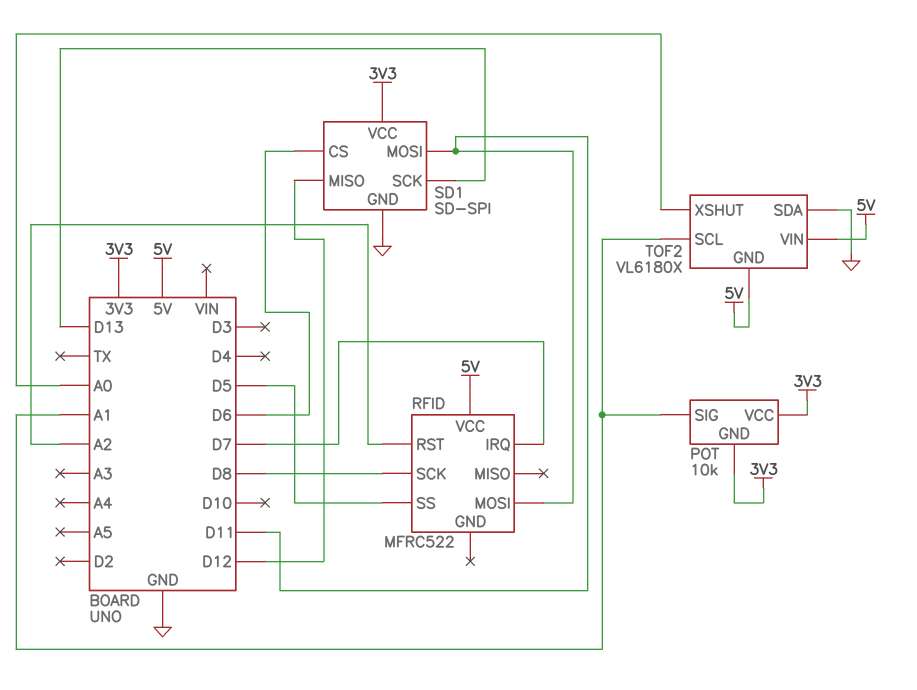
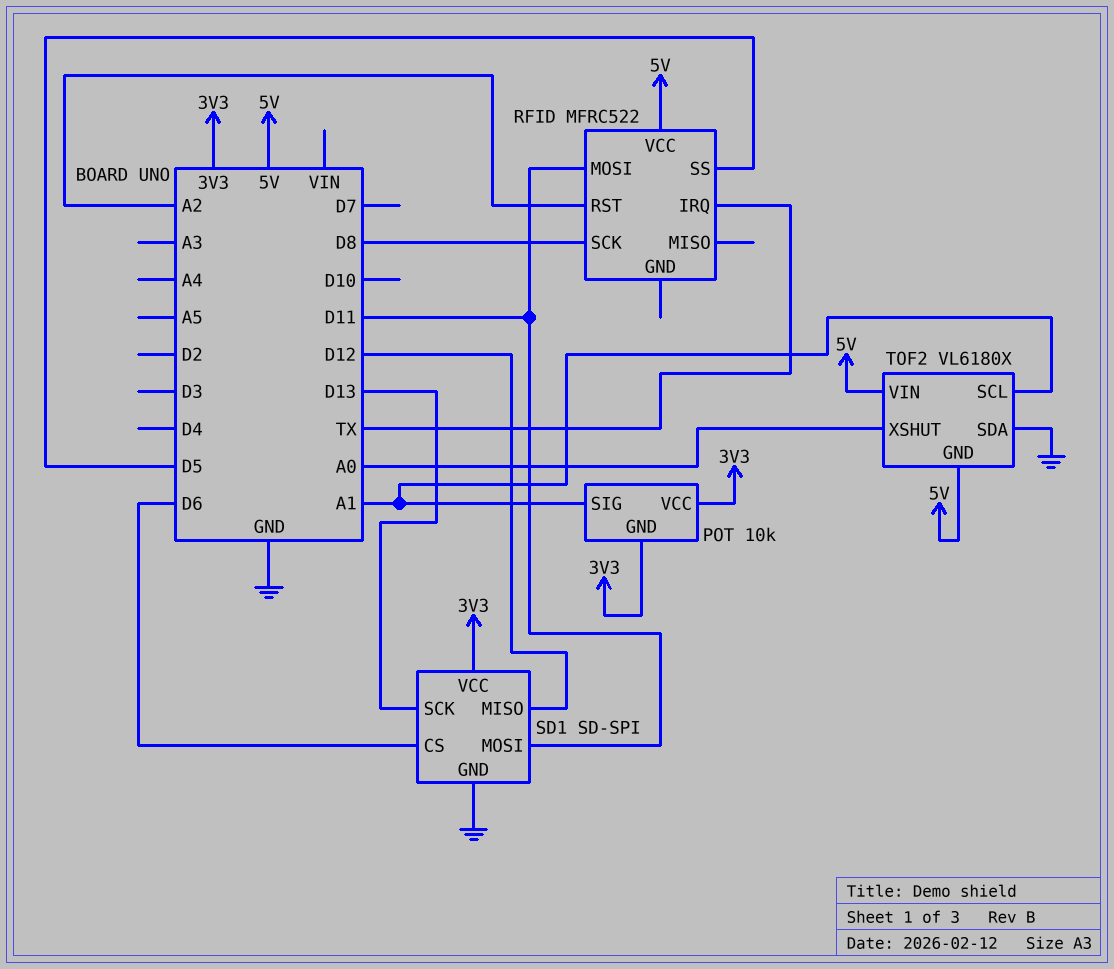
RFID pin IRQ: D7 -> TX

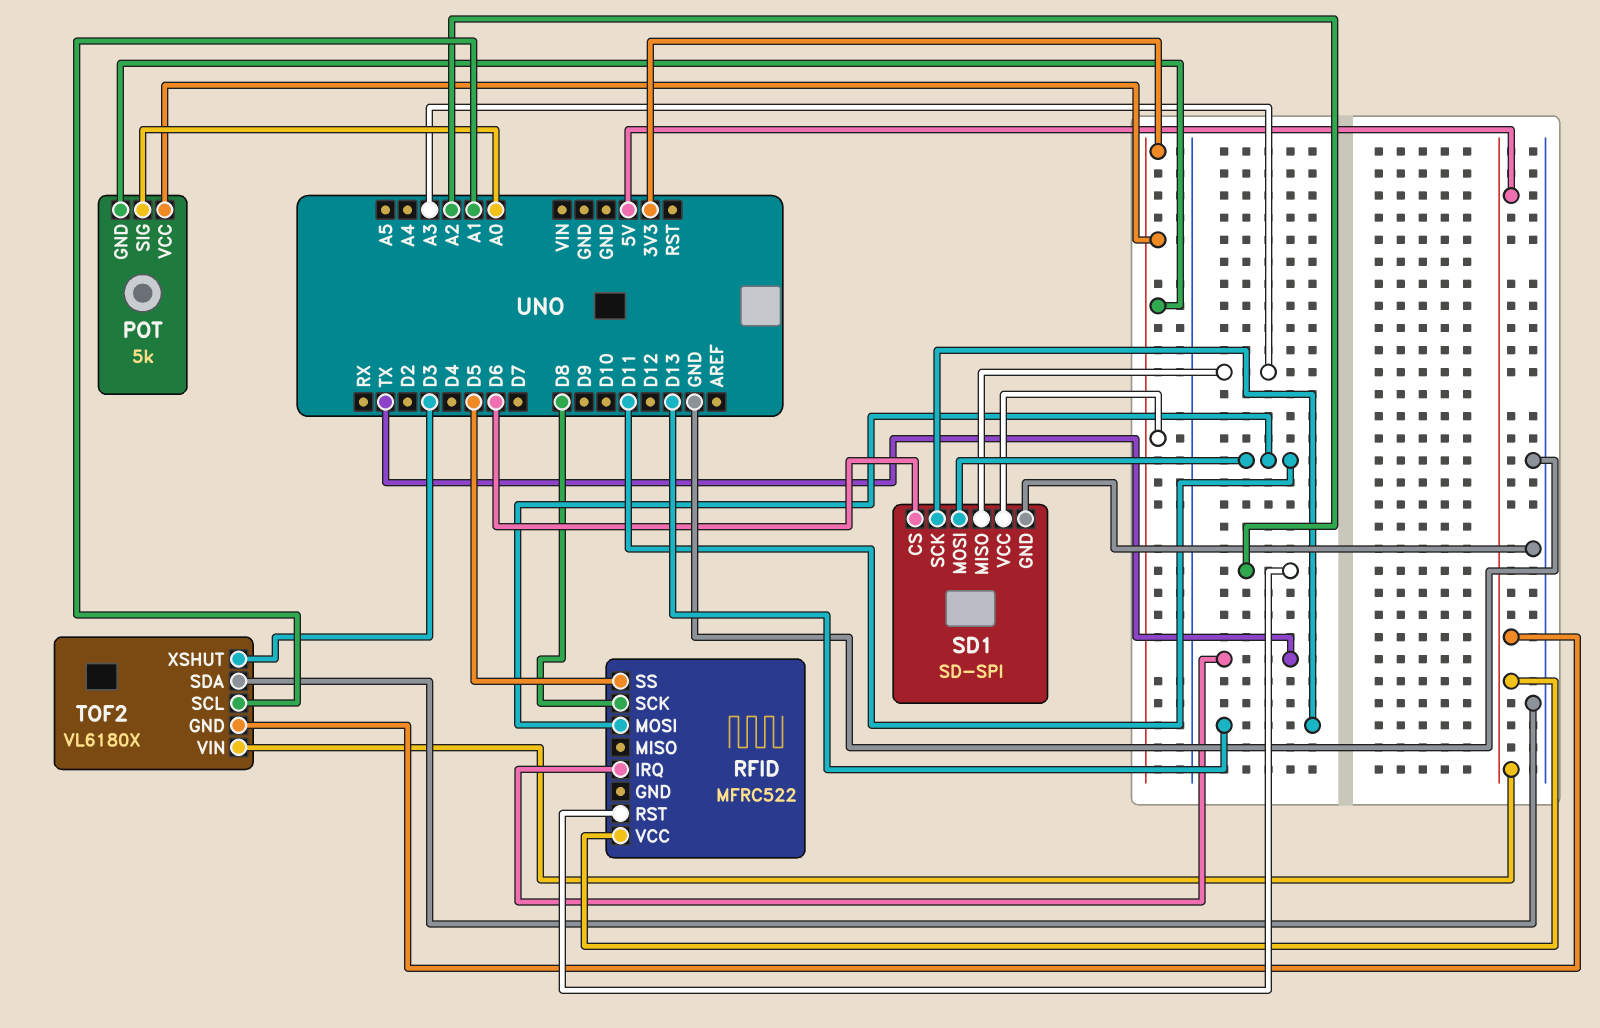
POT: 10k -> 5k
POT pin SIG: A1 -> A0
SD1 pin MISO: D12 -> A3
TOF2 pin XSHUT: A0 -> D3

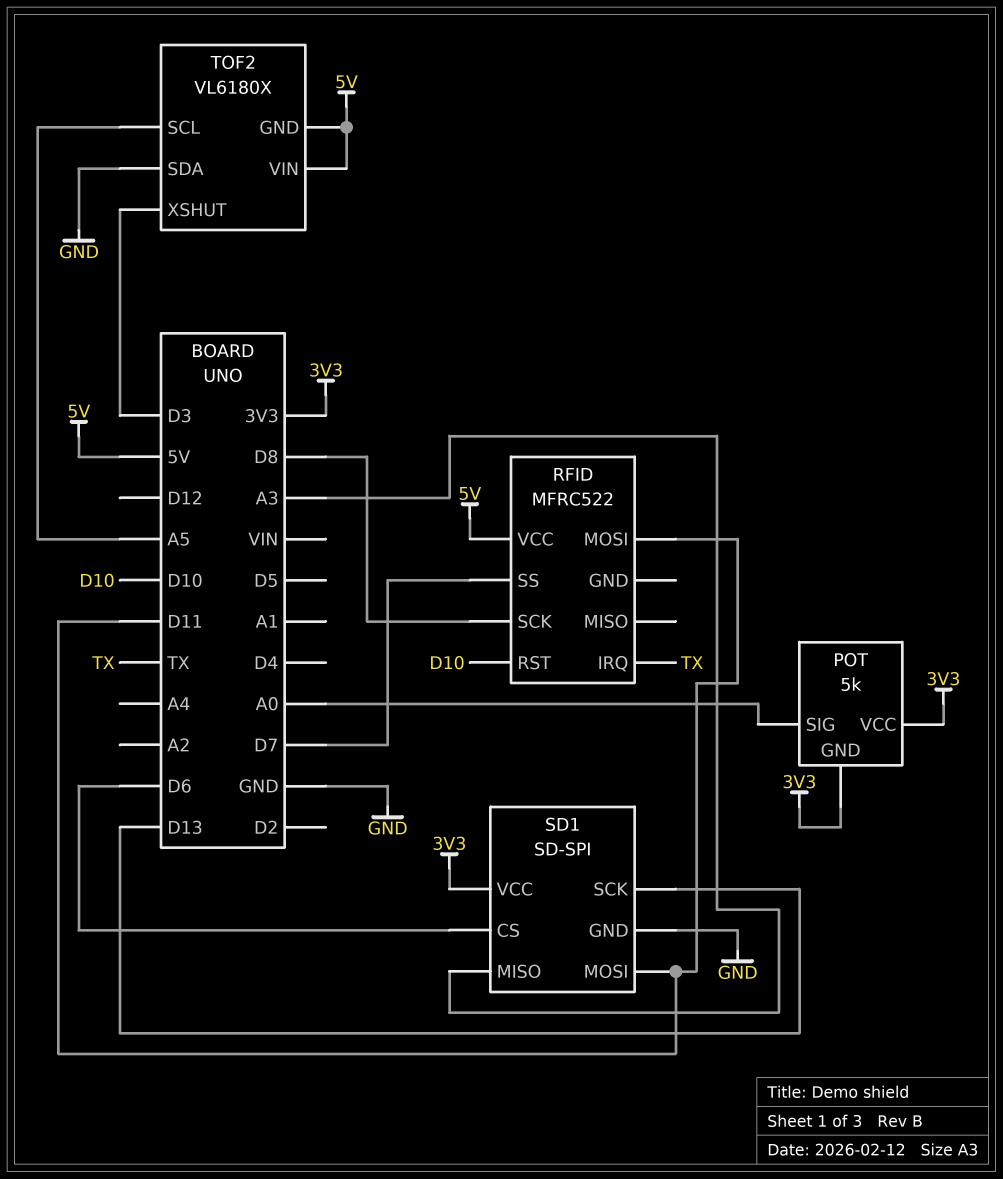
RFID pin RST: A2 -> D10
RFID pin SS: D5 -> D7
TOF2 pin SCL: A1 -> A5

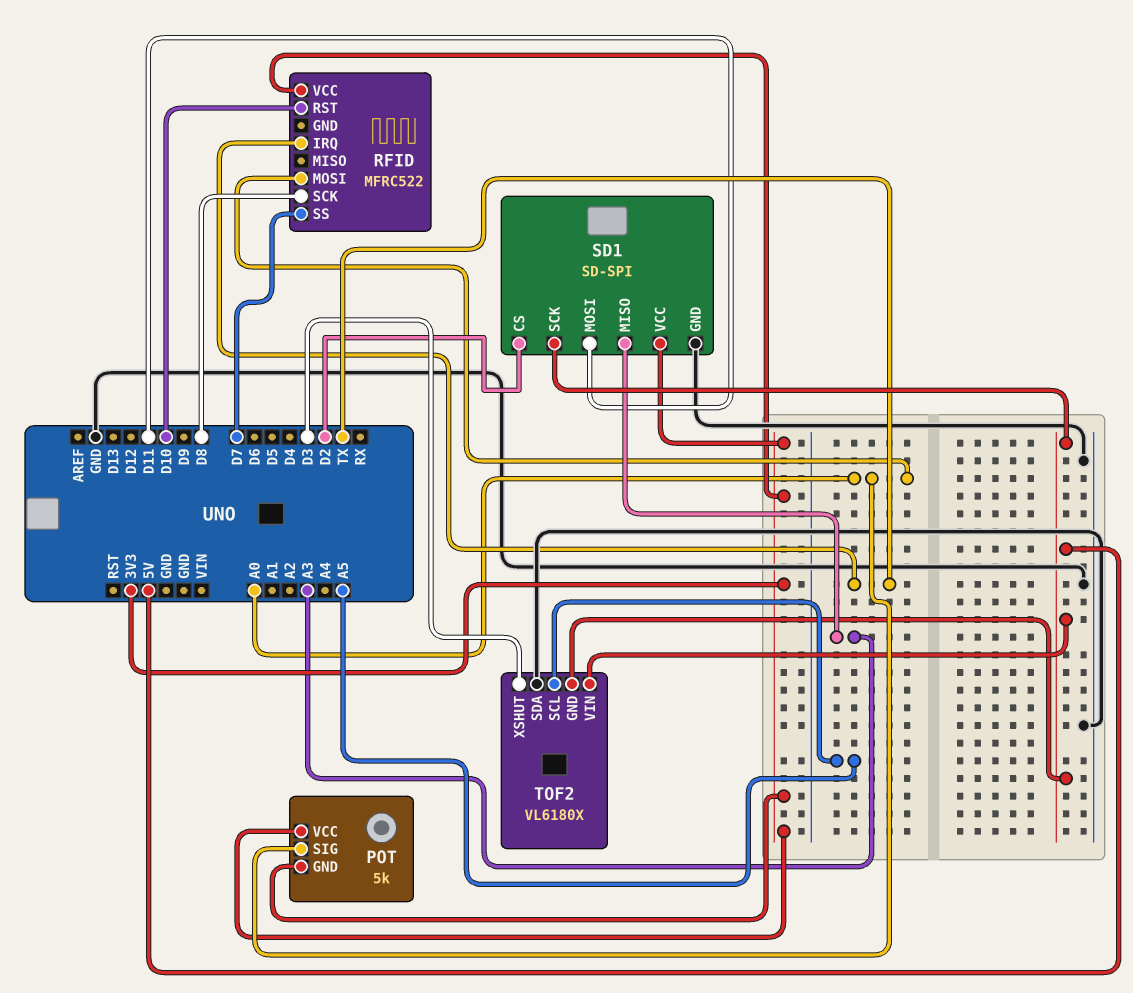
RFID pin MOSI: D11 -> A0
RFID pin VCC: 5V -> 3V3
SD1 pin CS: D6 -> D2
SD1 pin SCK: D13 -> 5V

